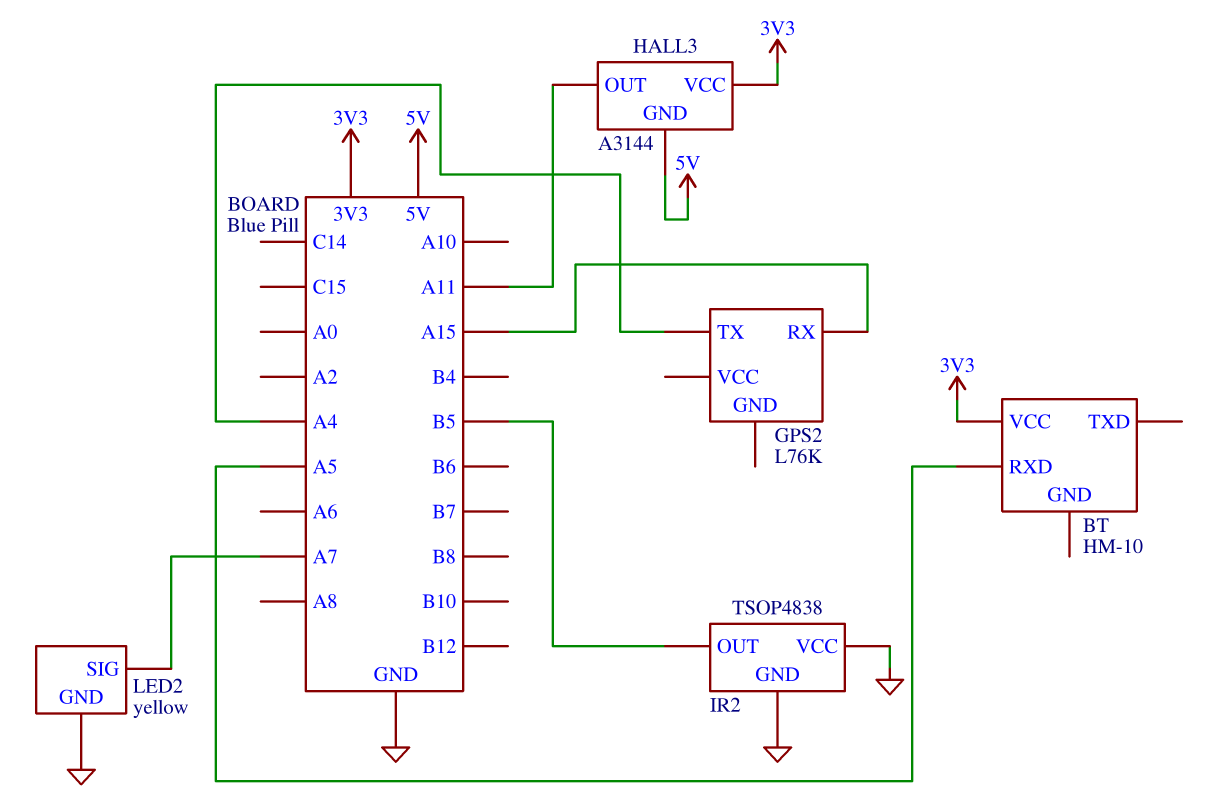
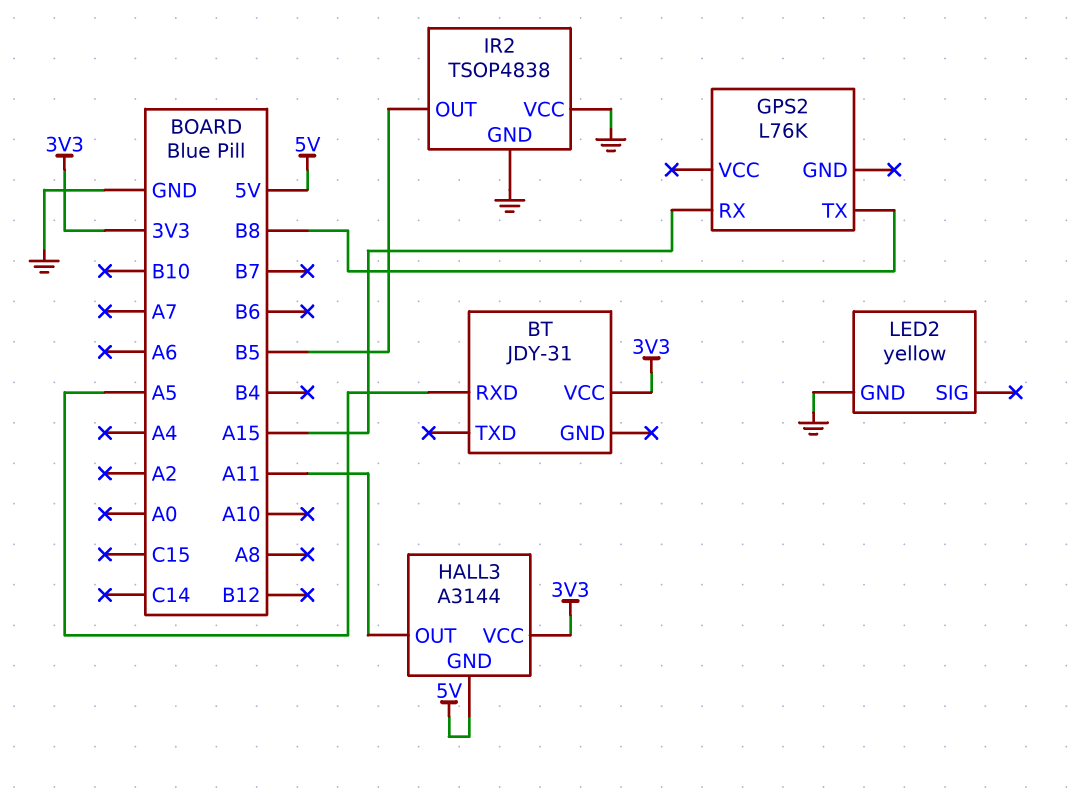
BT: HM-10 -> JDY-31
GPS2 pin TX: A4 -> B8
LED2 pin SIG: A7 -> none

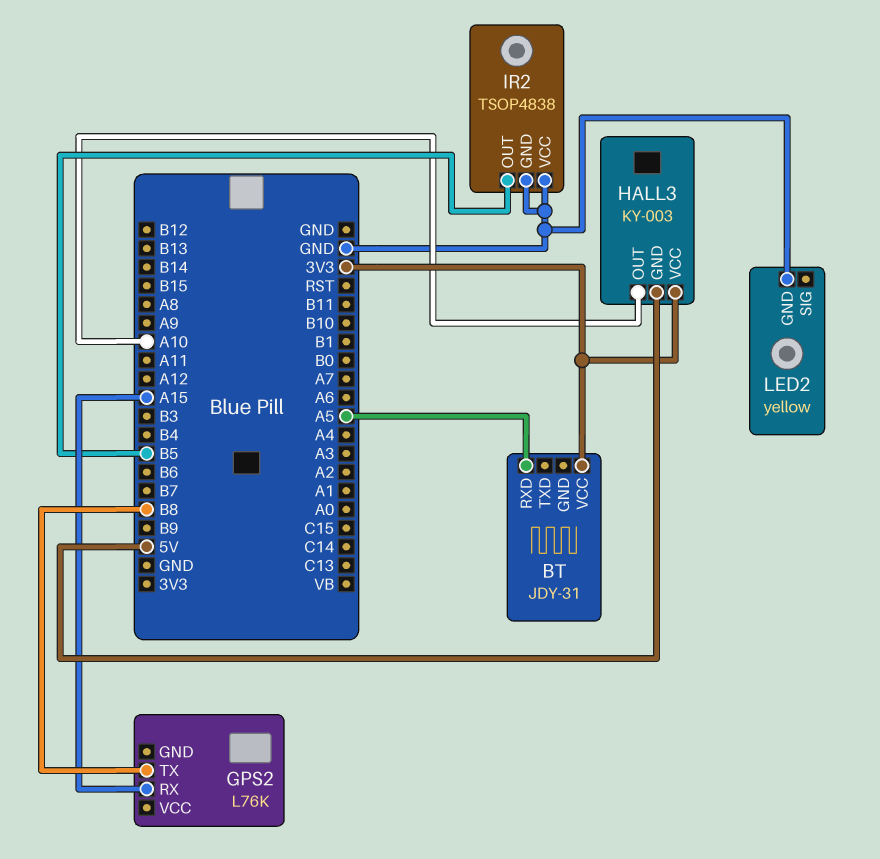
HALL3: A3144 -> KY-003
HALL3 pin OUT: A11 -> A10

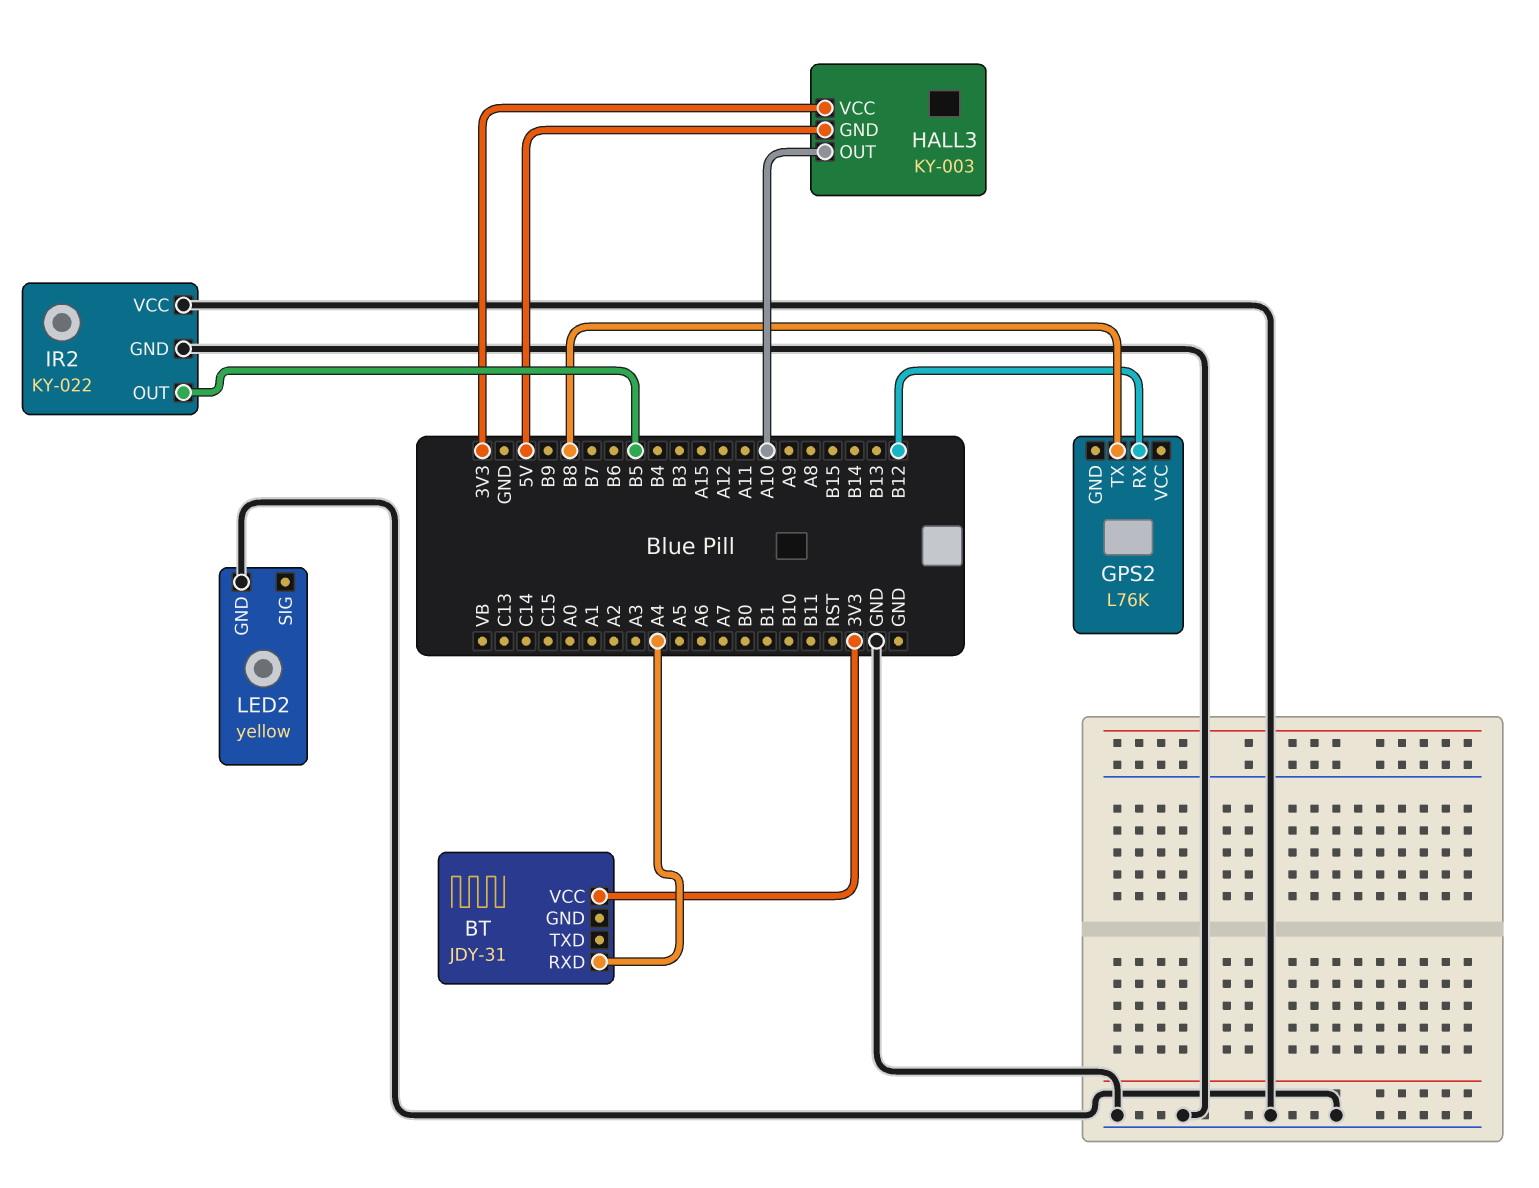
BT pin RXD: A5 -> A4
GPS2 pin RX: A15 -> B12
IR2: TSOP4838 -> KY-022

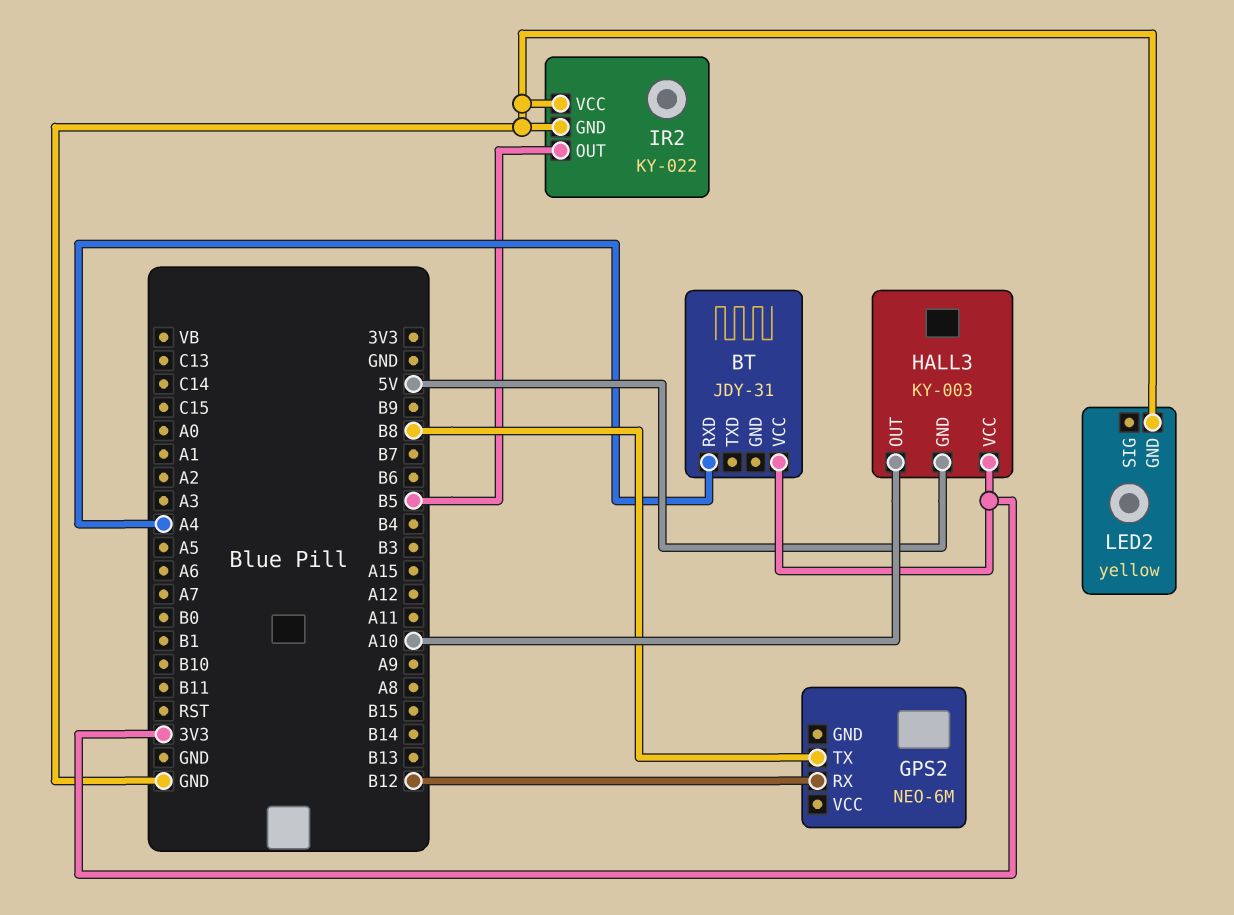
GPS2: L76K -> NEO-6M

